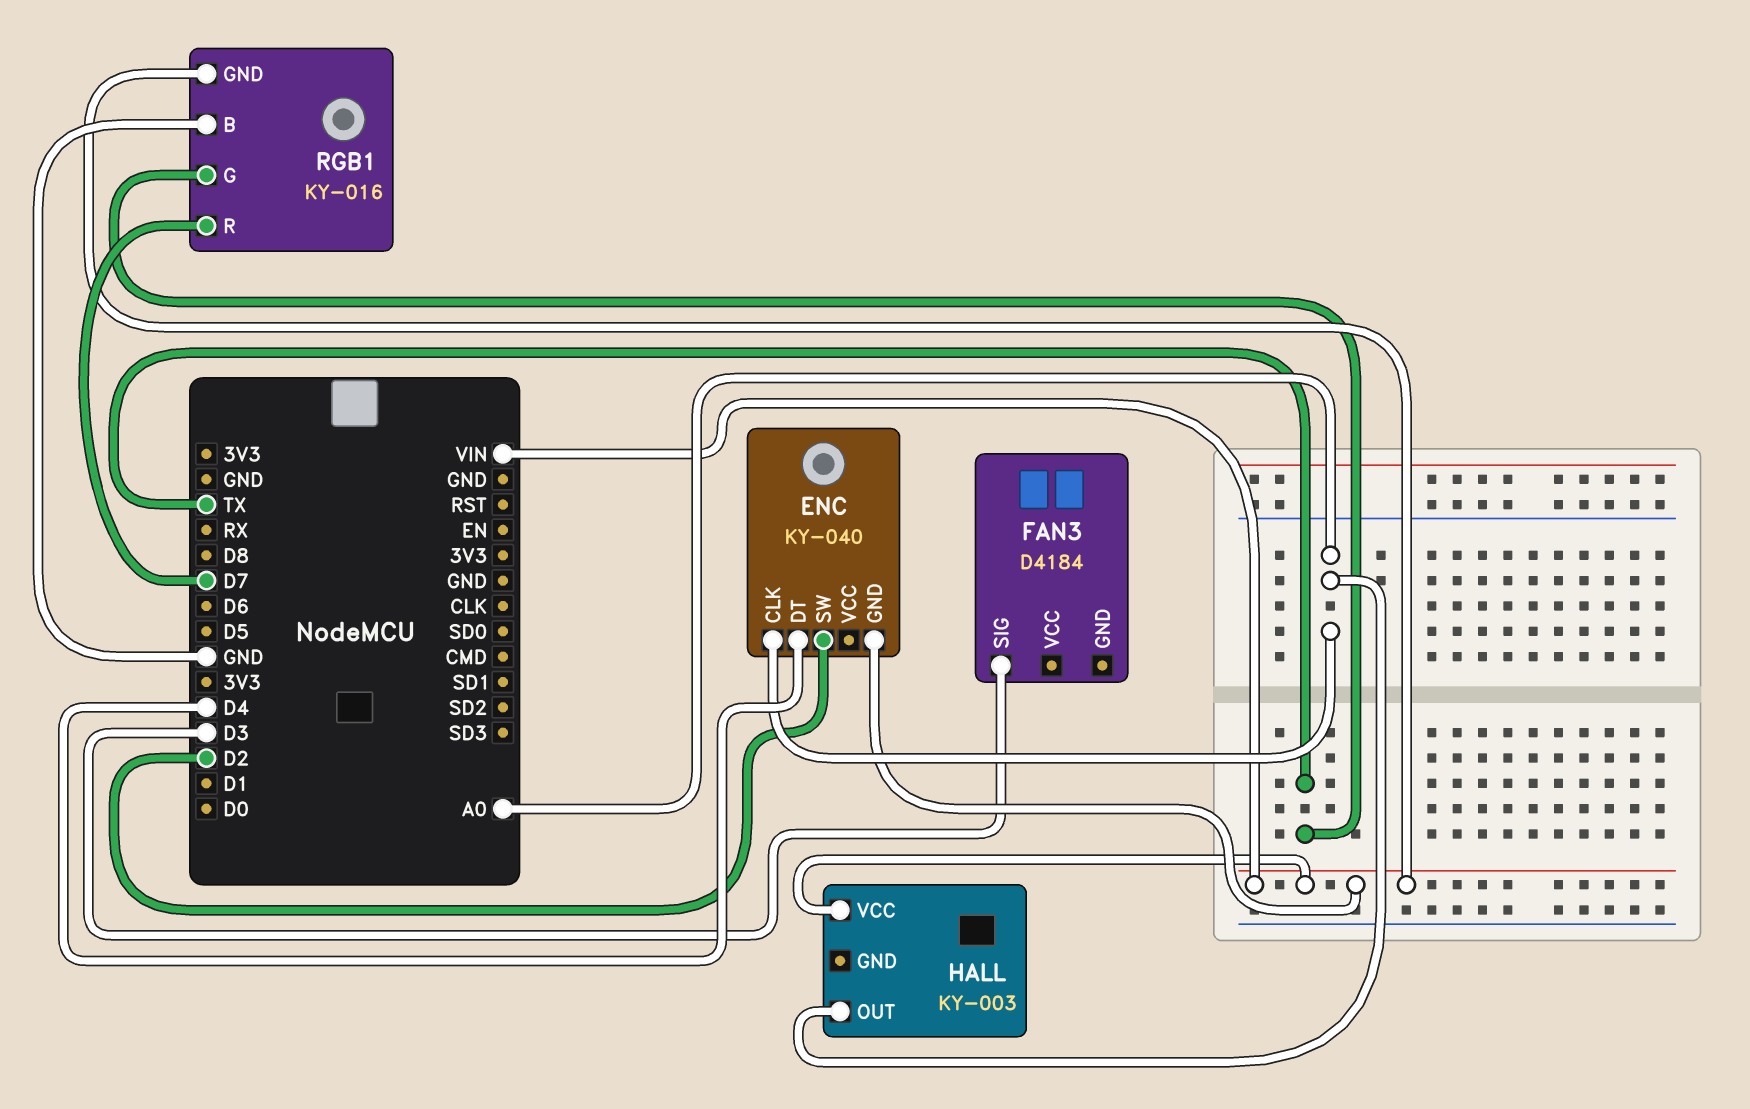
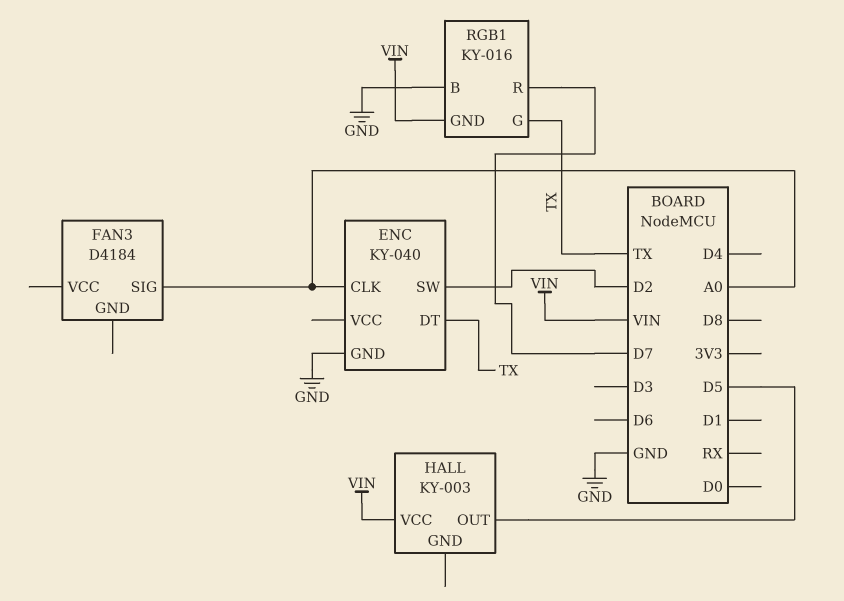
ENC pin DT: D4 -> TX
ENC pin GND: VIN -> GND
FAN3 pin SIG: D3 -> A0
HALL pin OUT: A0 -> D5

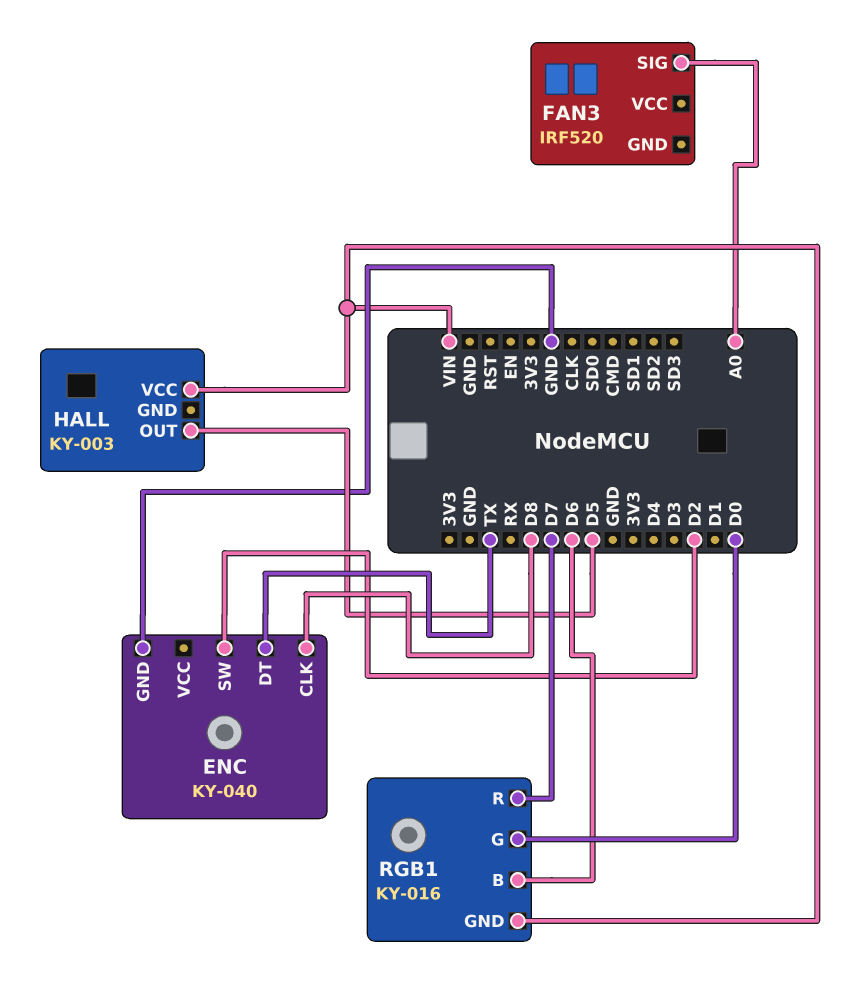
ENC pin CLK: A0 -> D8
FAN3: D4184 -> IRF520
RGB1 pin B: GND -> D6
RGB1 pin G: TX -> D0

